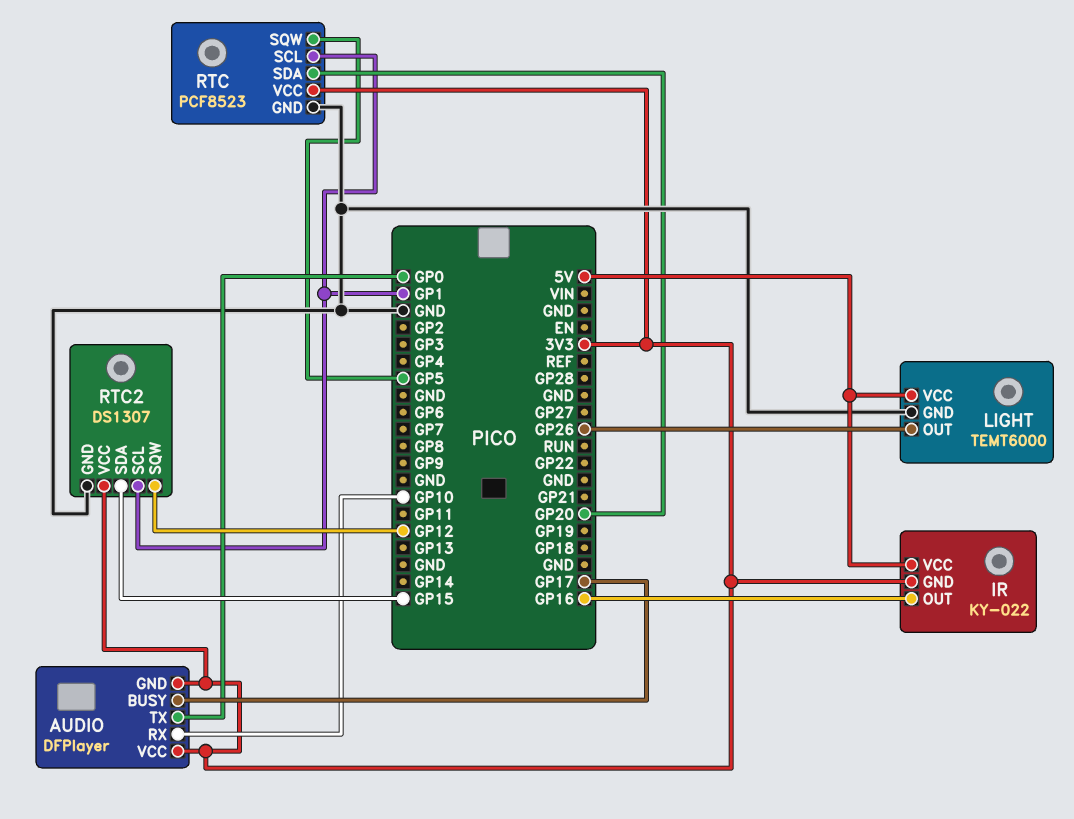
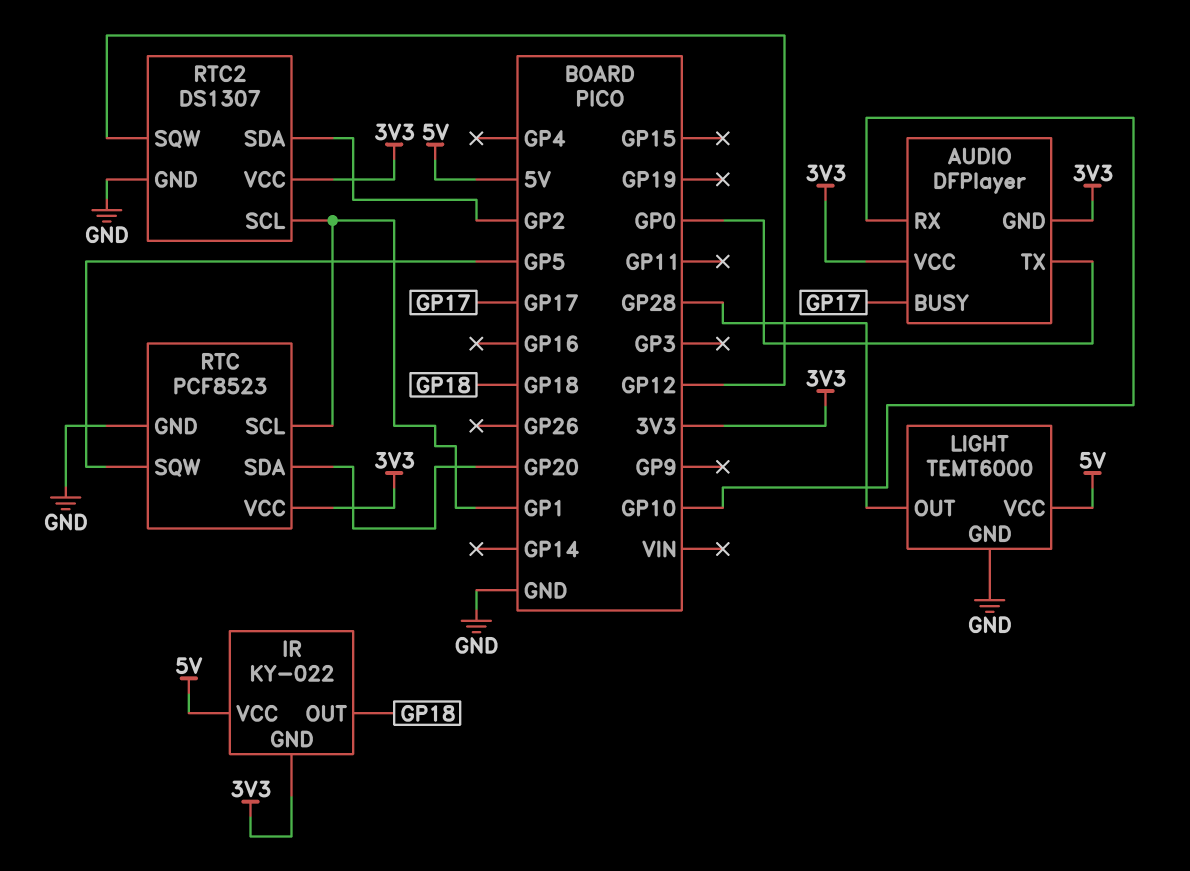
IR pin OUT: GP16 -> GP18
LIGHT pin OUT: GP26 -> GP28
RTC2 pin SDA: GP15 -> GP2

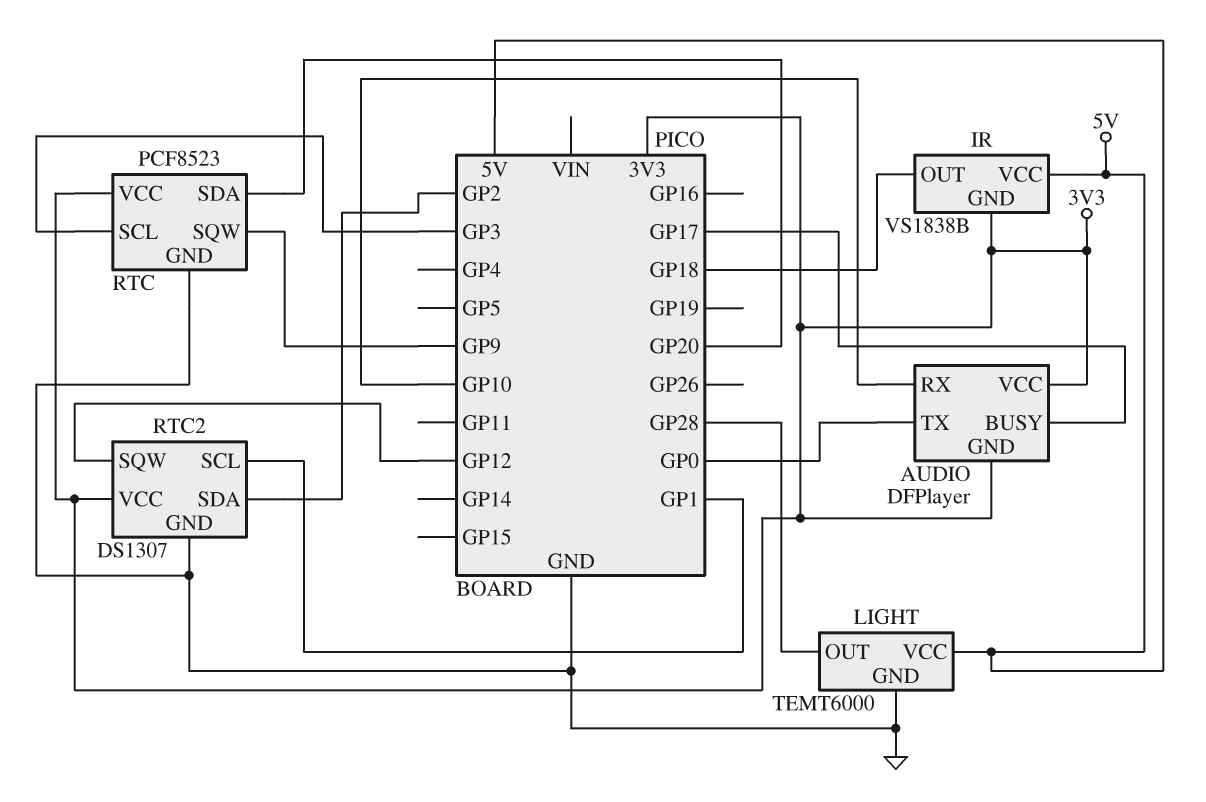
IR: KY-022 -> VS1838B
RTC pin SCL: GP1 -> GP3
RTC pin SQW: GP5 -> GP9

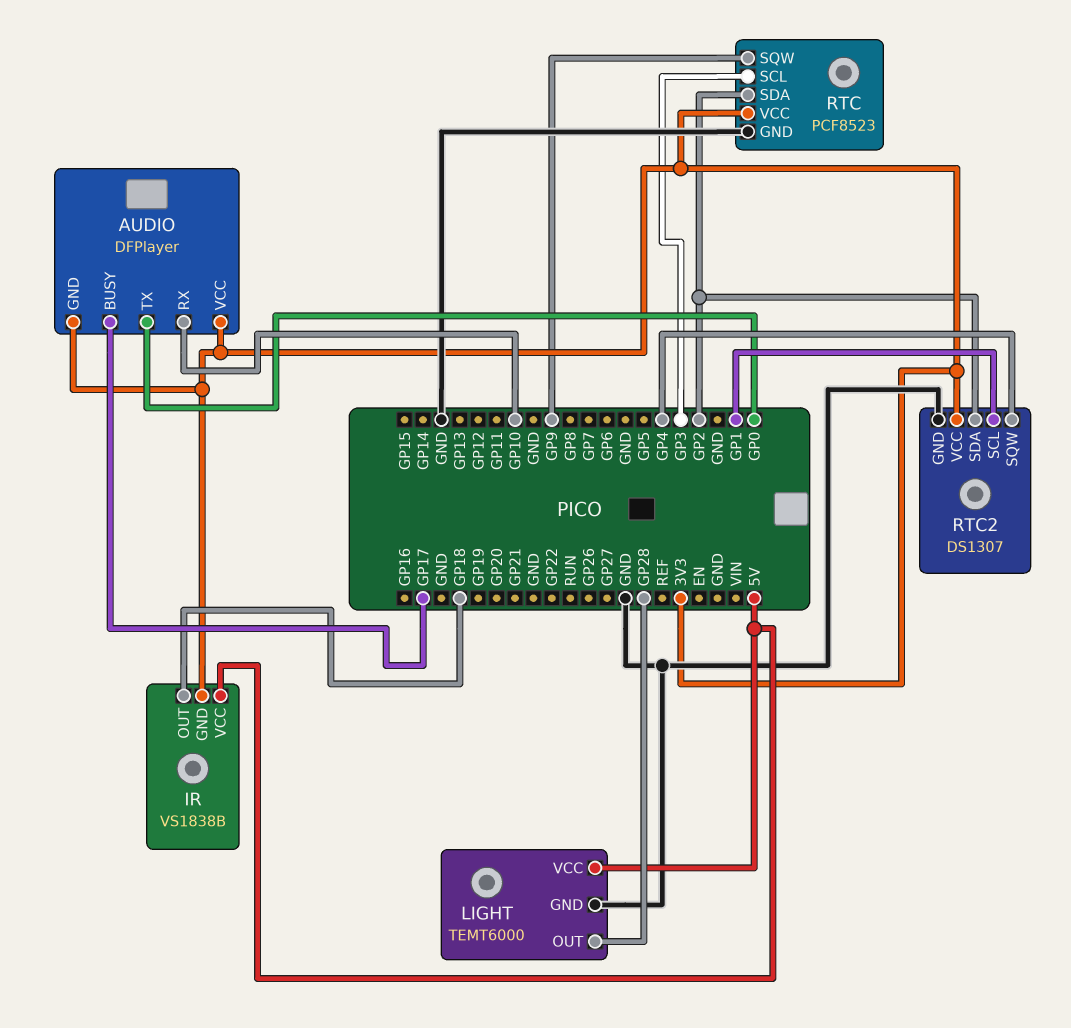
RTC pin SDA: GP20 -> GP2
RTC2 pin SQW: GP12 -> GP4

